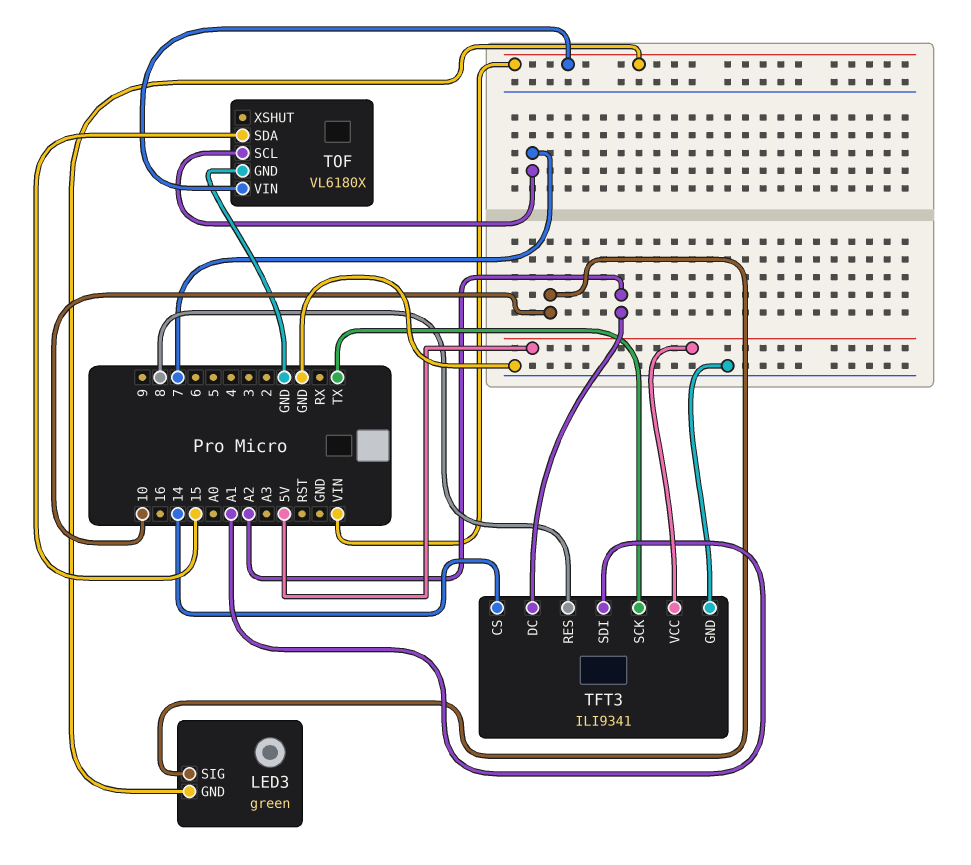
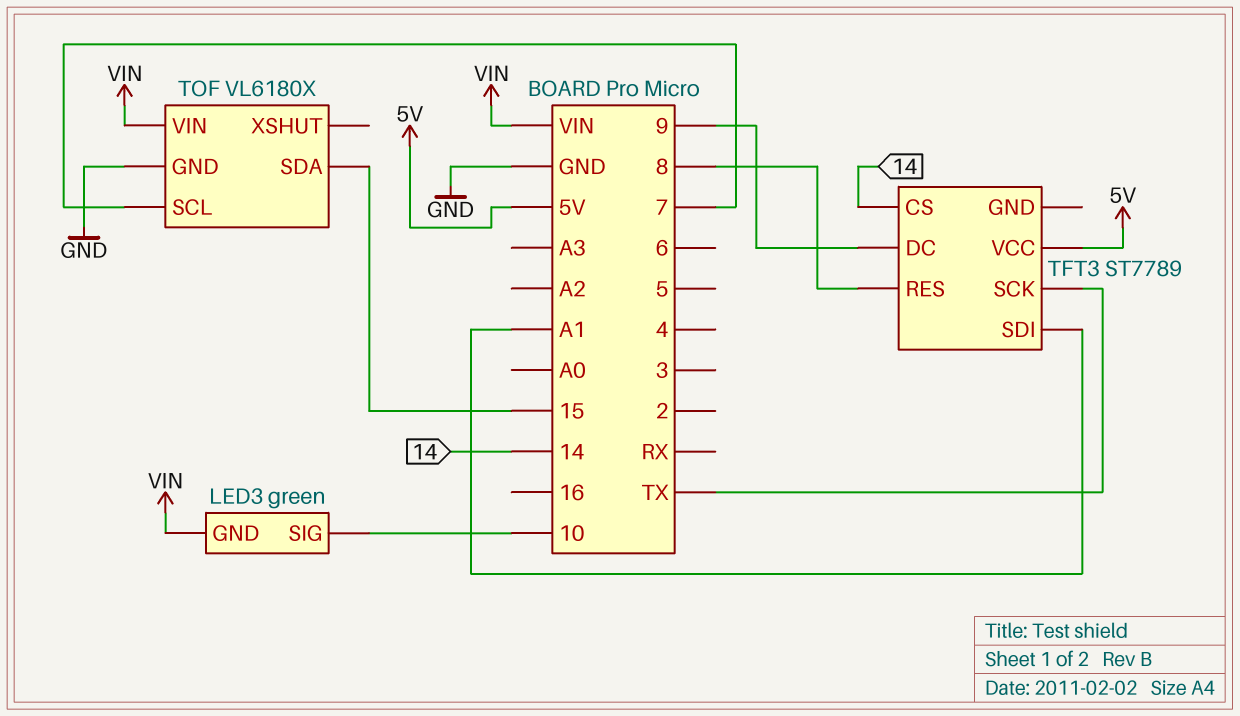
TFT3: ILI9341 -> ST7789
TFT3 pin DC: A2 -> 9
TFT3 pin GND: GND -> none

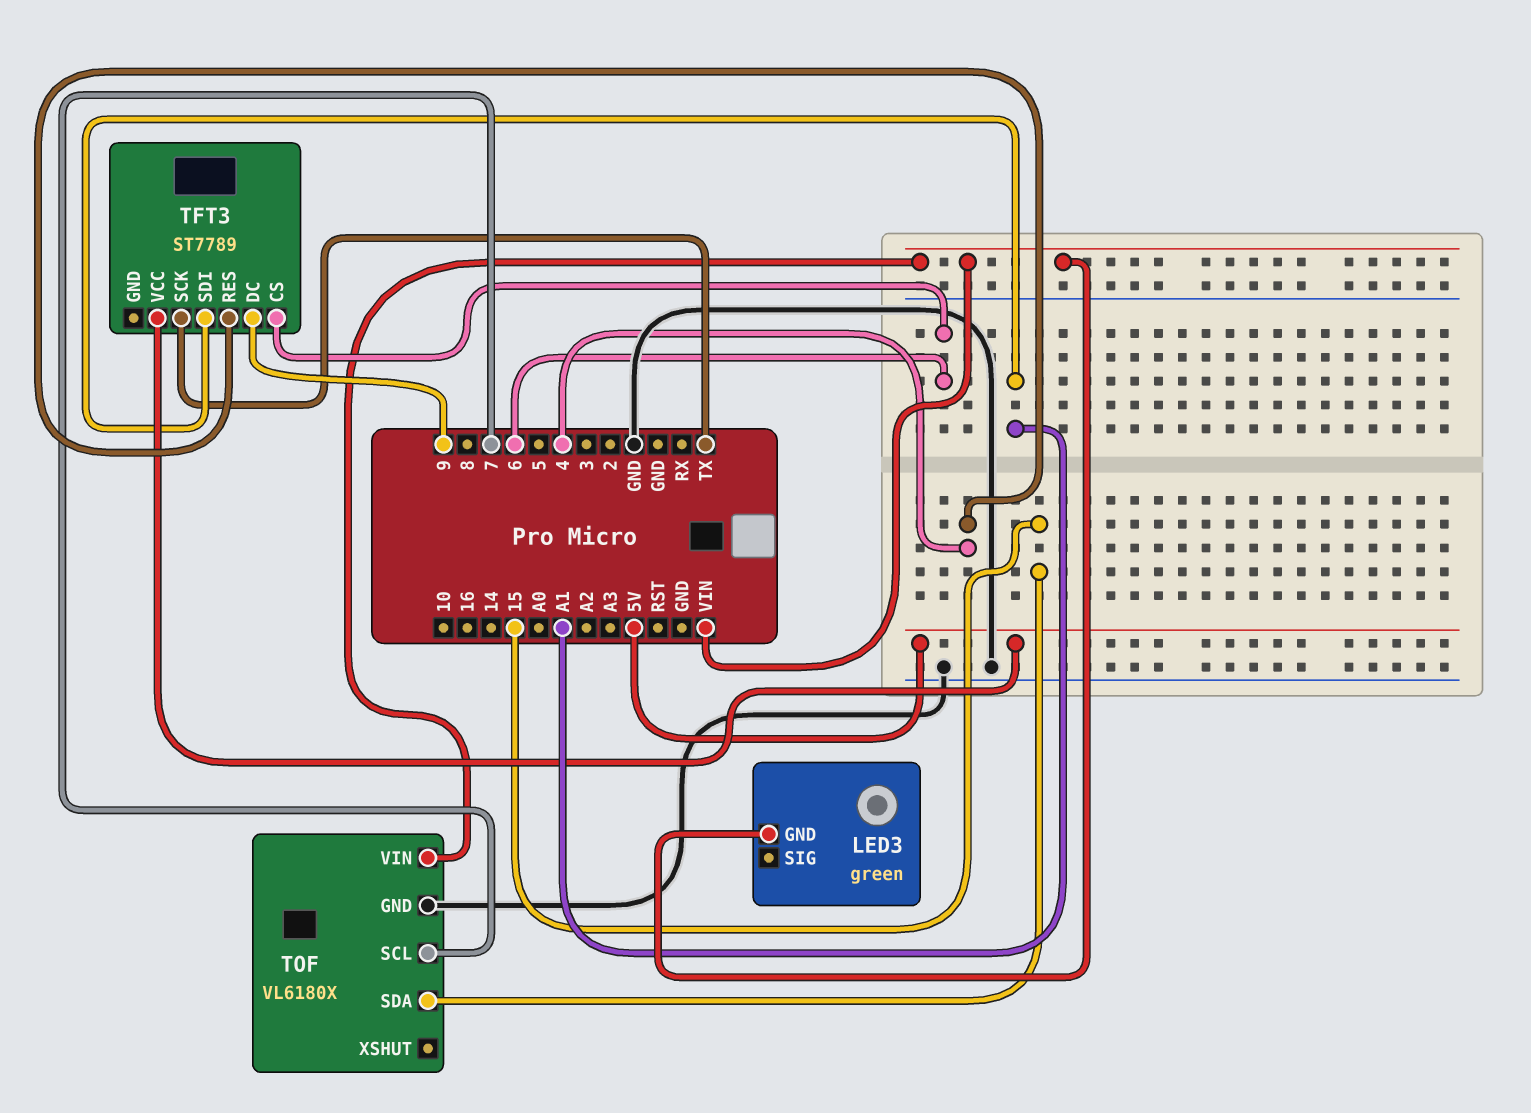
LED3 pin SIG: 10 -> none
TFT3 pin CS: 14 -> 6
TFT3 pin RES: 8 -> 4

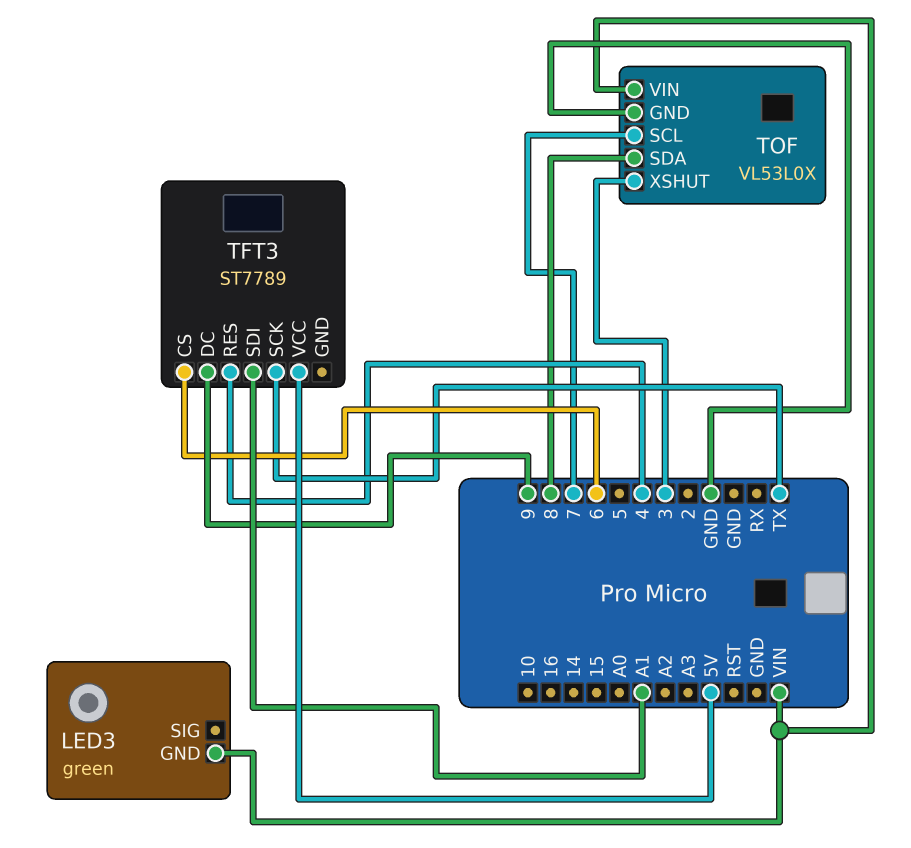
TOF: VL6180X -> VL53L0X
TOF pin SDA: 15 -> 8
TOF pin XSHUT: none -> 3

